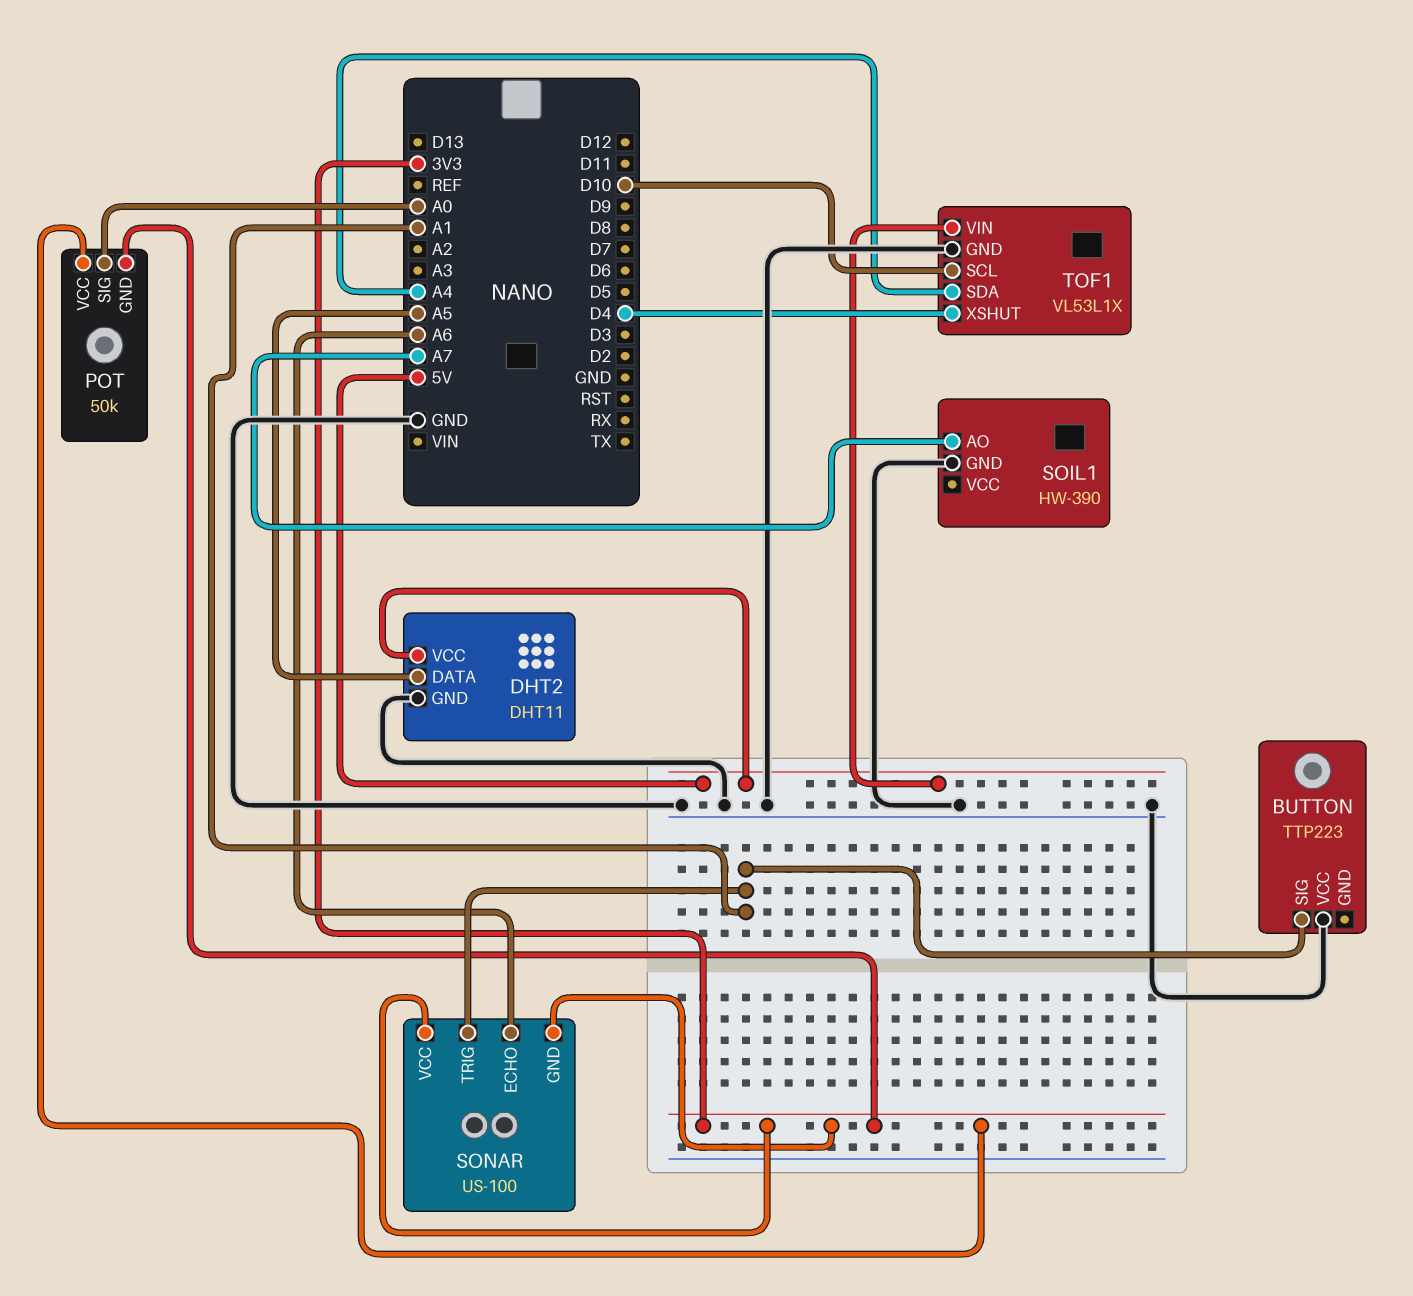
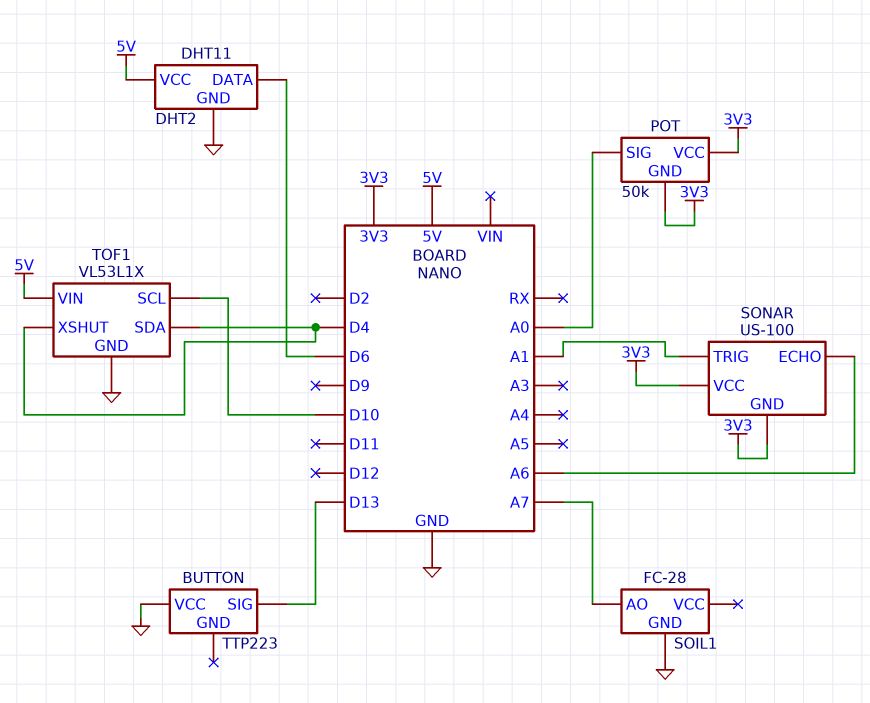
BUTTON pin SIG: A1 -> D13
DHT2 pin DATA: A5 -> D6
SOIL1: HW-390 -> FC-28
TOF1 pin SDA: A4 -> D4

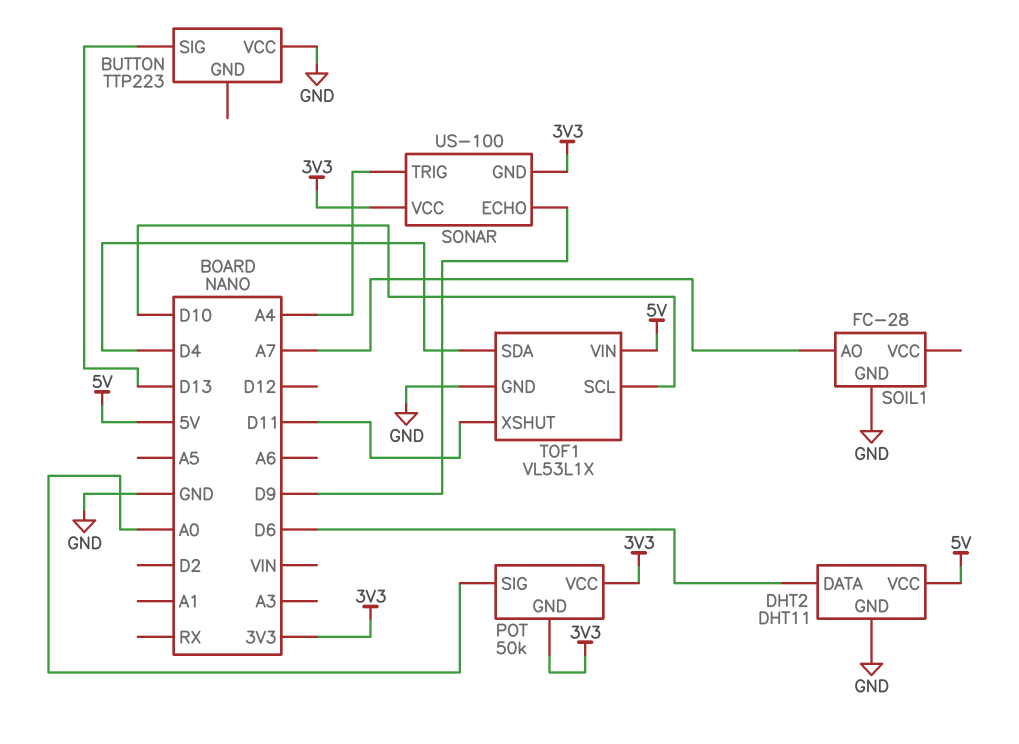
SONAR pin ECHO: A6 -> D9
SONAR pin TRIG: A1 -> A4
TOF1 pin XSHUT: D4 -> D11

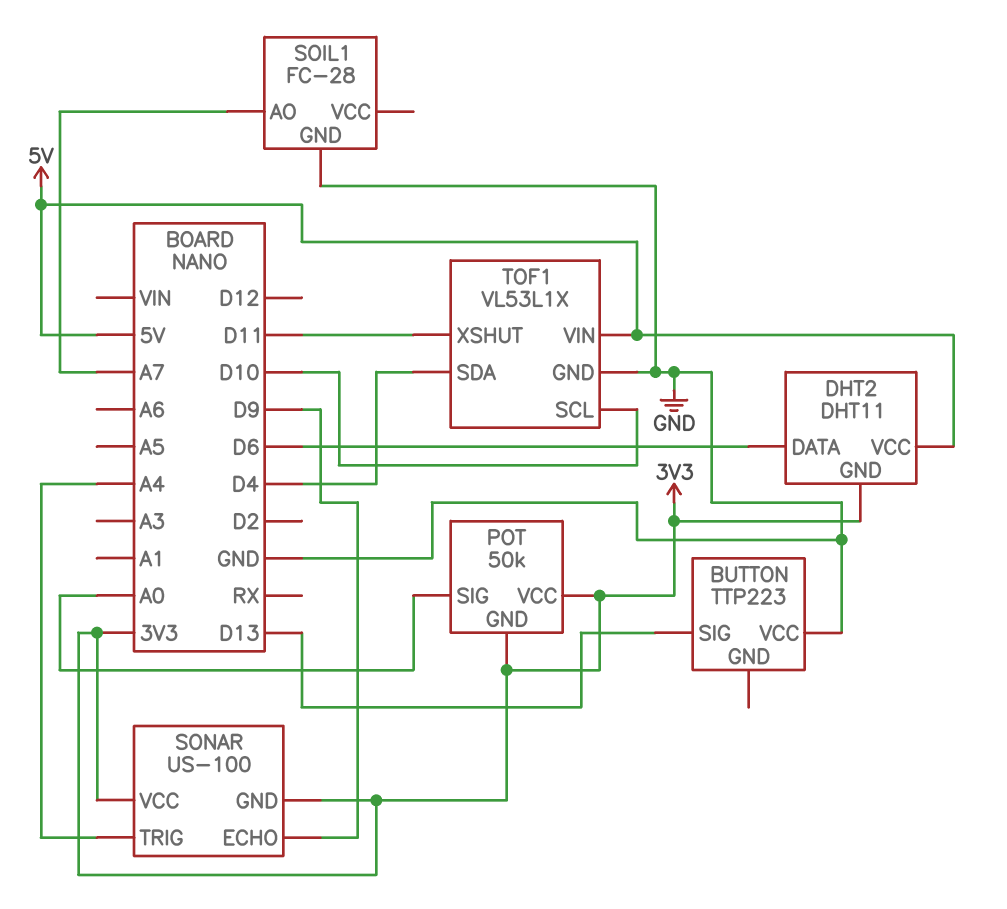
DHT2 pin GND: GND -> 3V3

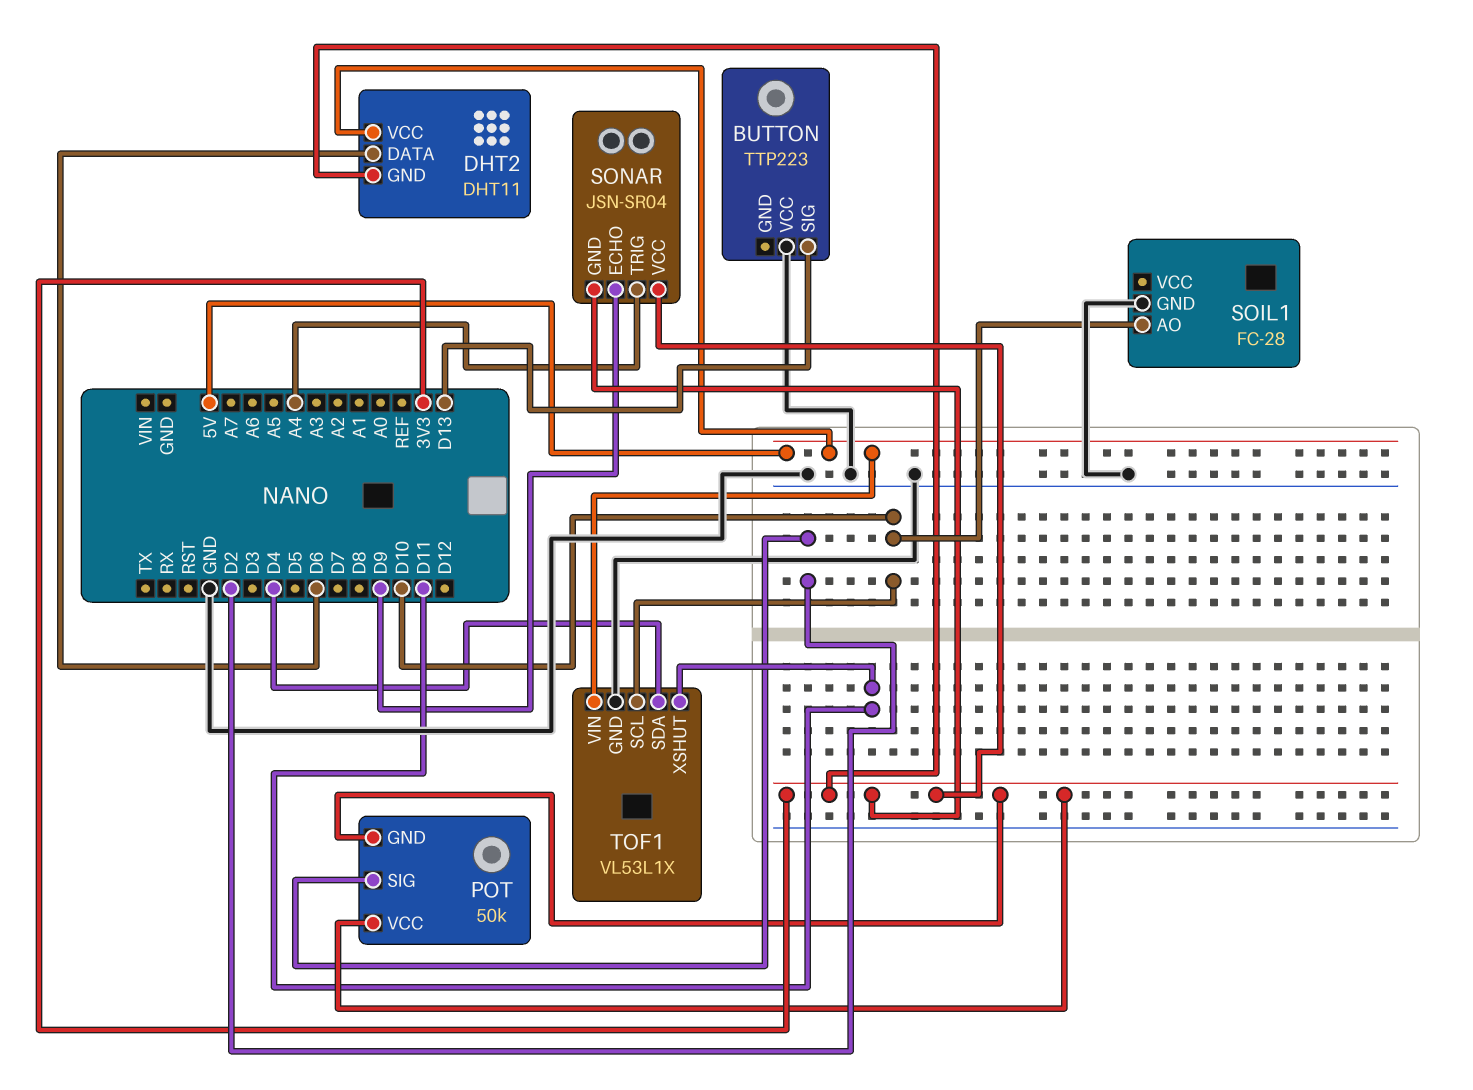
POT pin SIG: A0 -> D2
SOIL1 pin AO: A7 -> D10
SONAR: US-100 -> JSN-SR04

